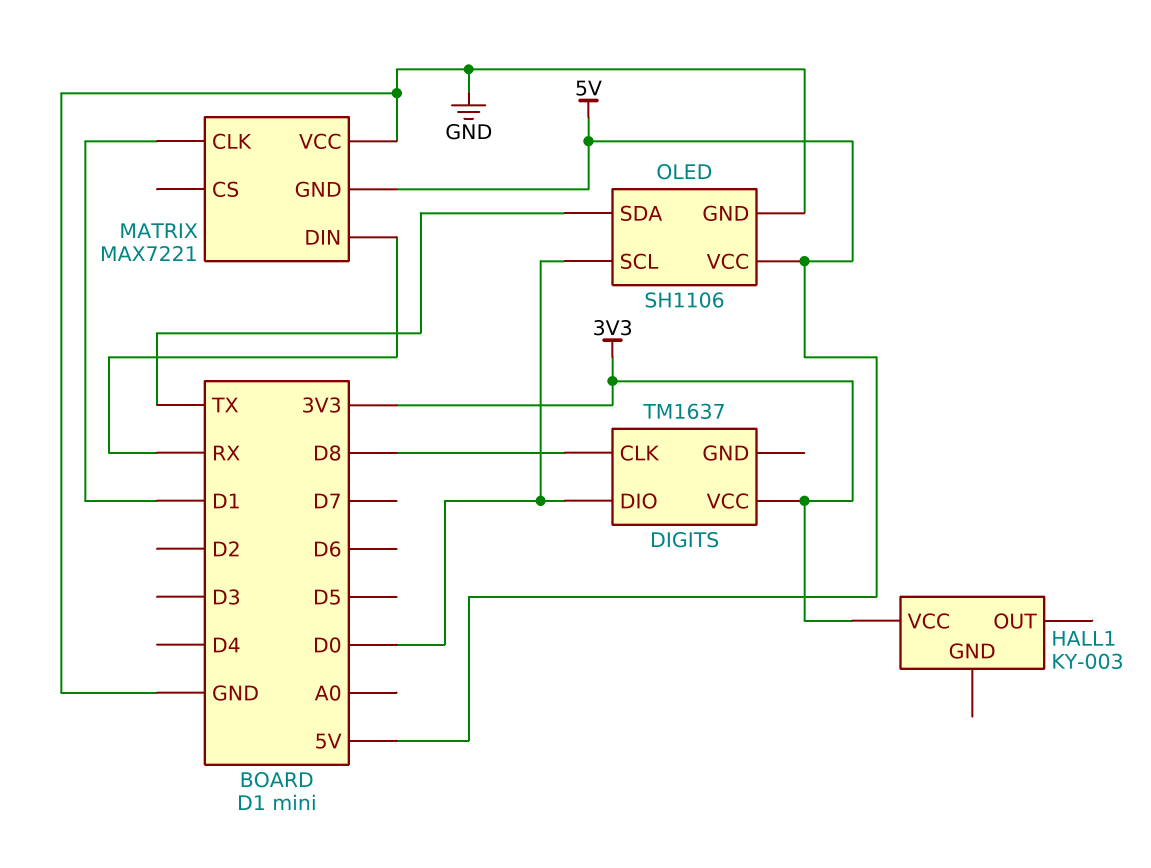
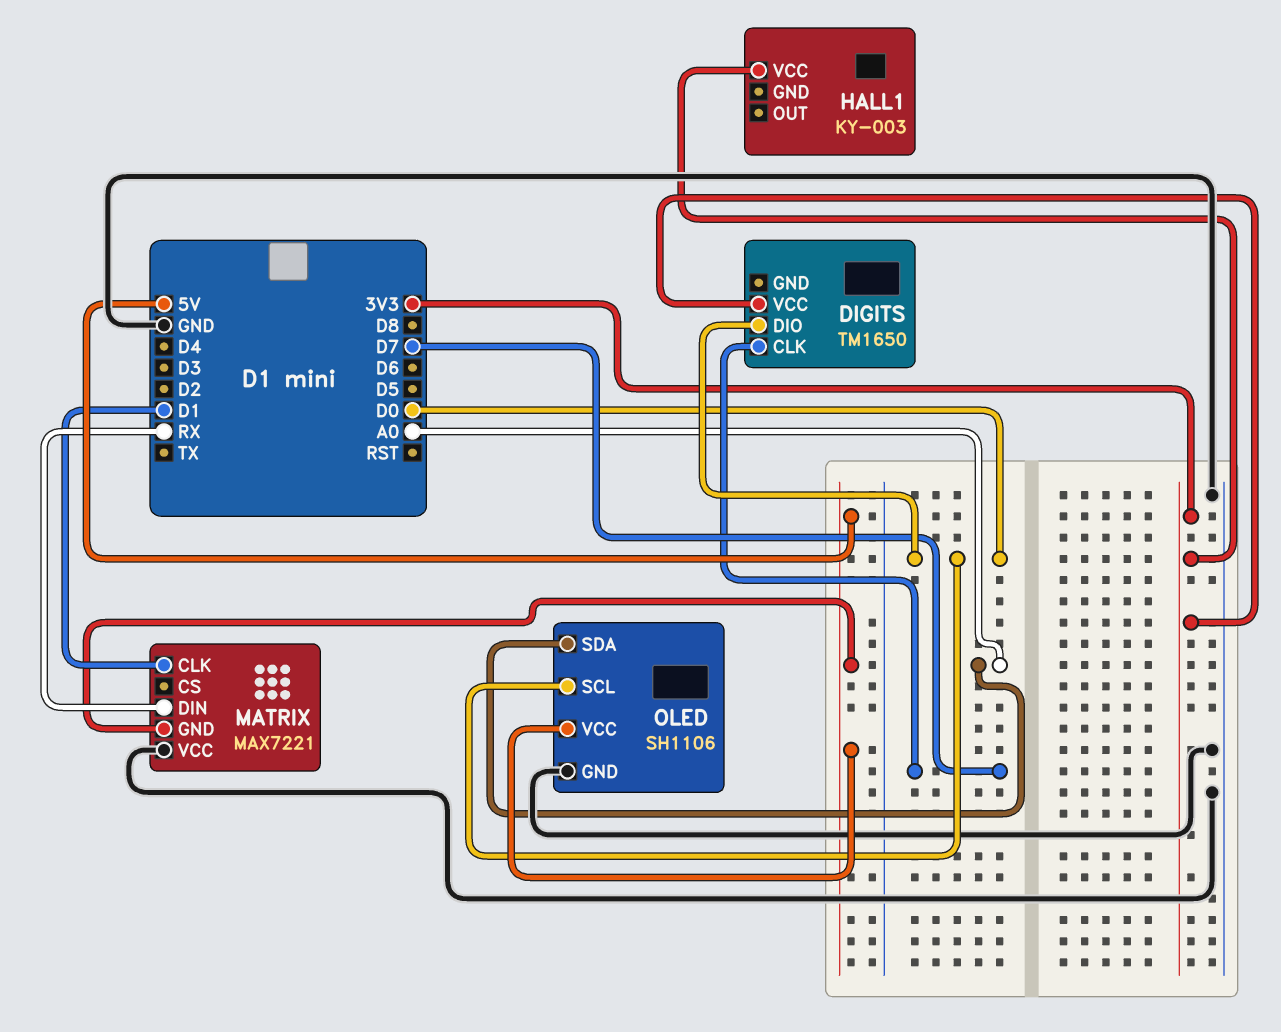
DIGITS: TM1637 -> TM1650
DIGITS pin CLK: D8 -> D7
OLED pin SDA: TX -> A0

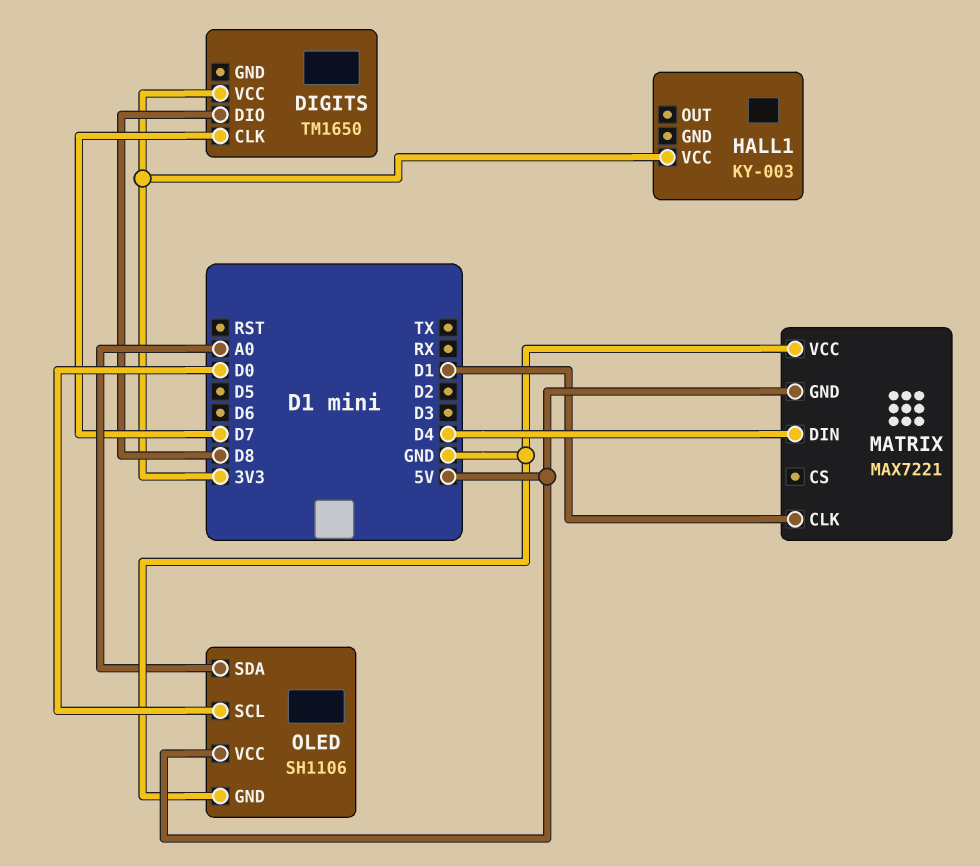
DIGITS pin DIO: D0 -> D8
MATRIX pin DIN: RX -> D4

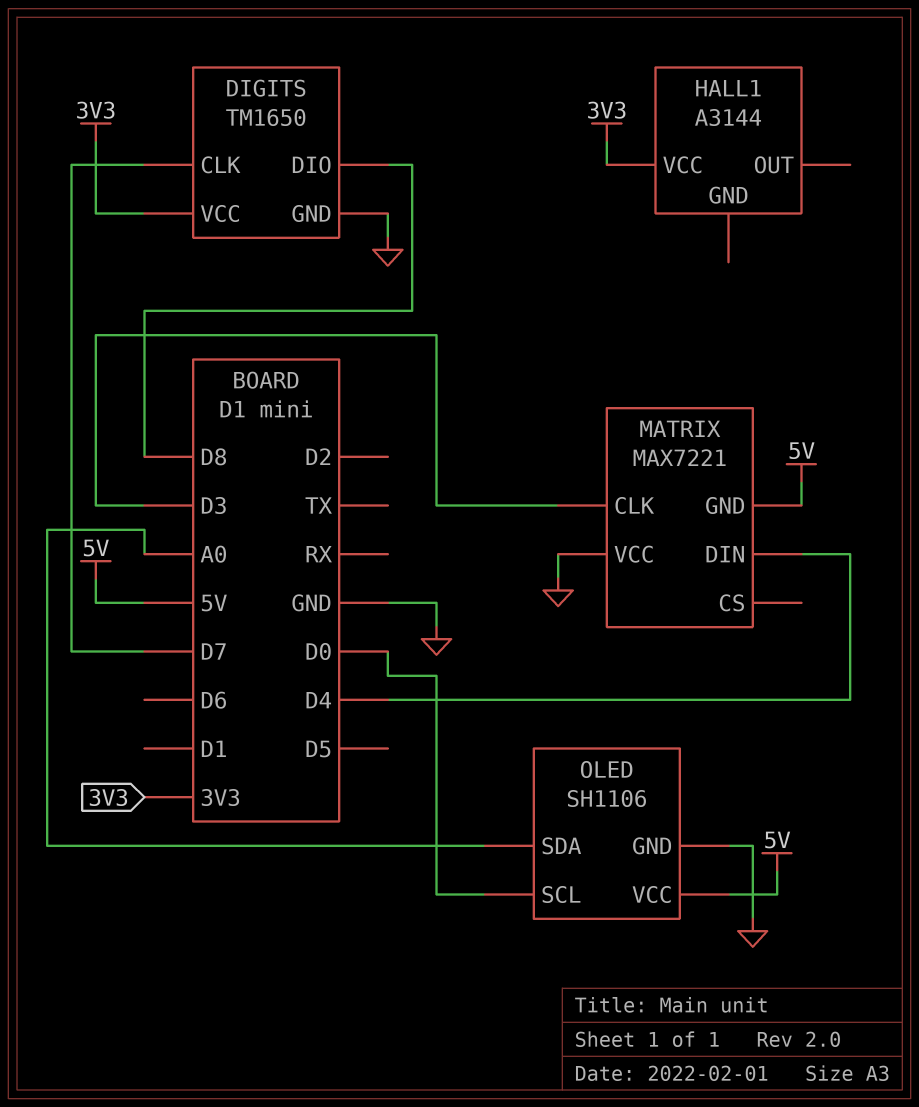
DIGITS pin GND: none -> GND
HALL1: KY-003 -> A3144
MATRIX pin CLK: D1 -> D3

